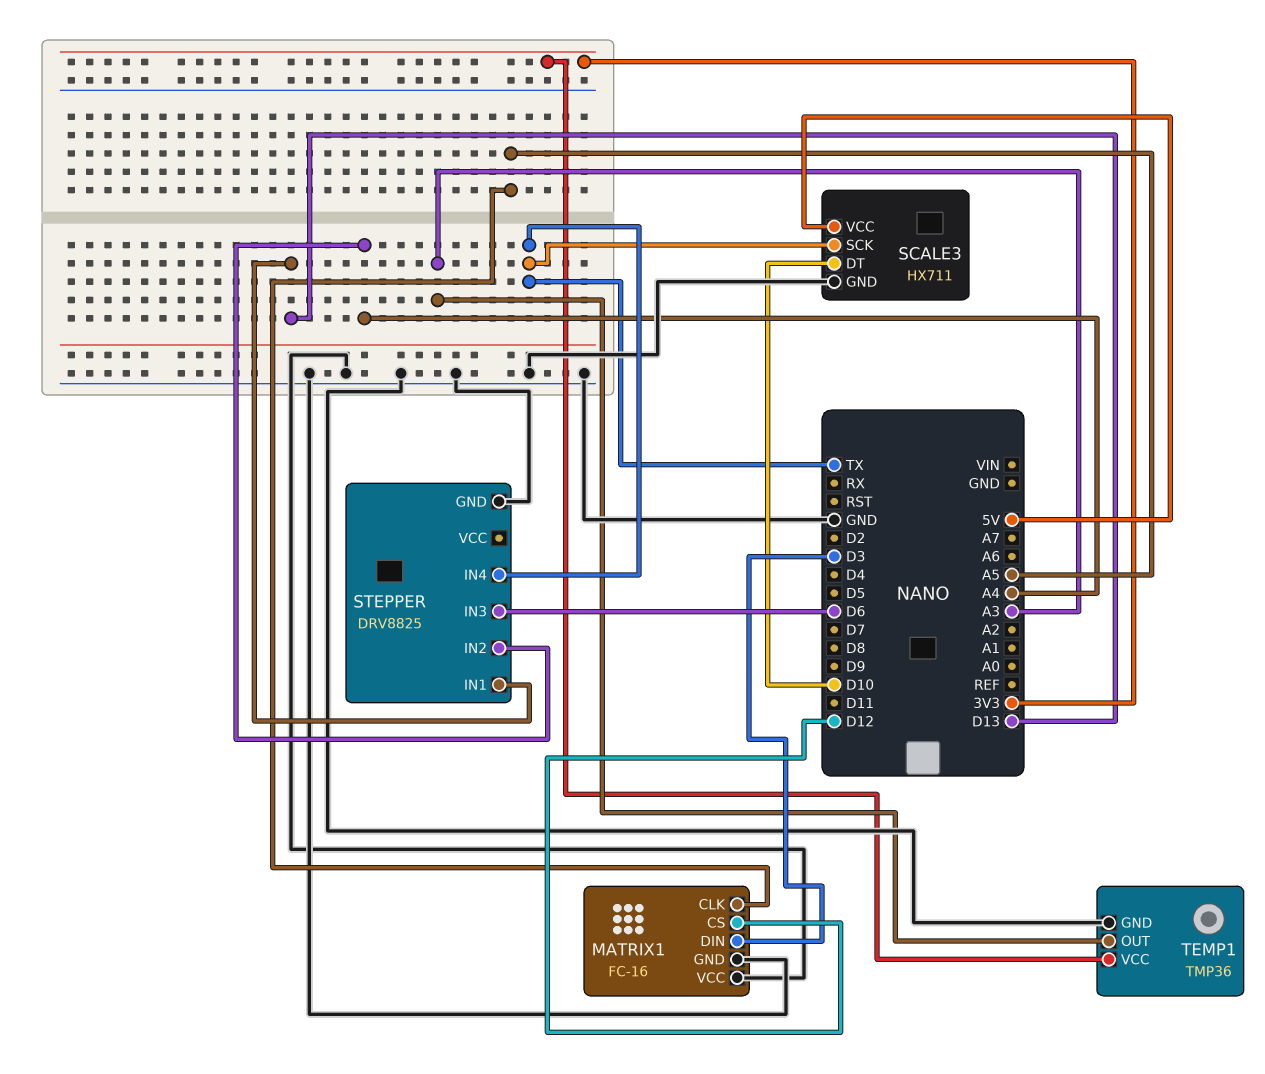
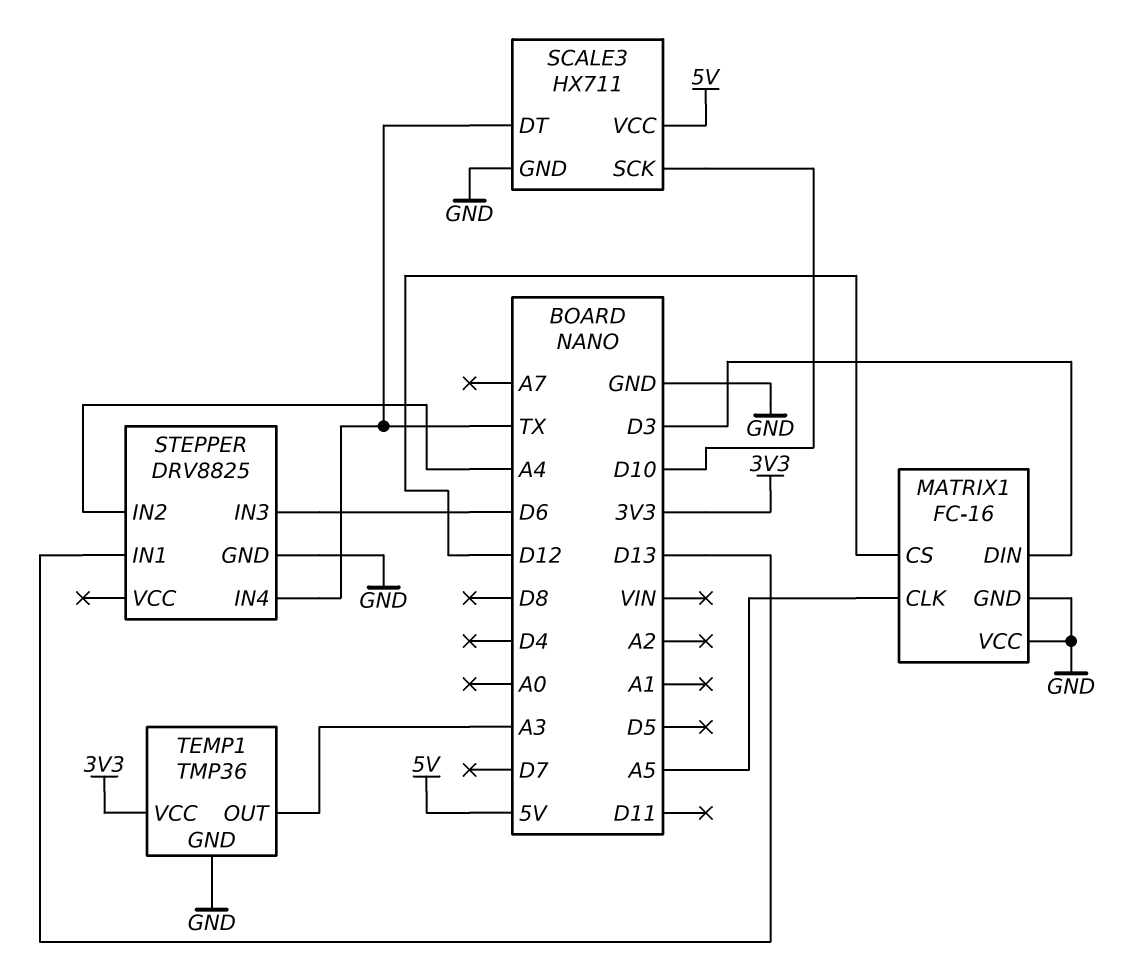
SCALE3 pin DT: D10 -> TX
SCALE3 pin SCK: TX -> D10

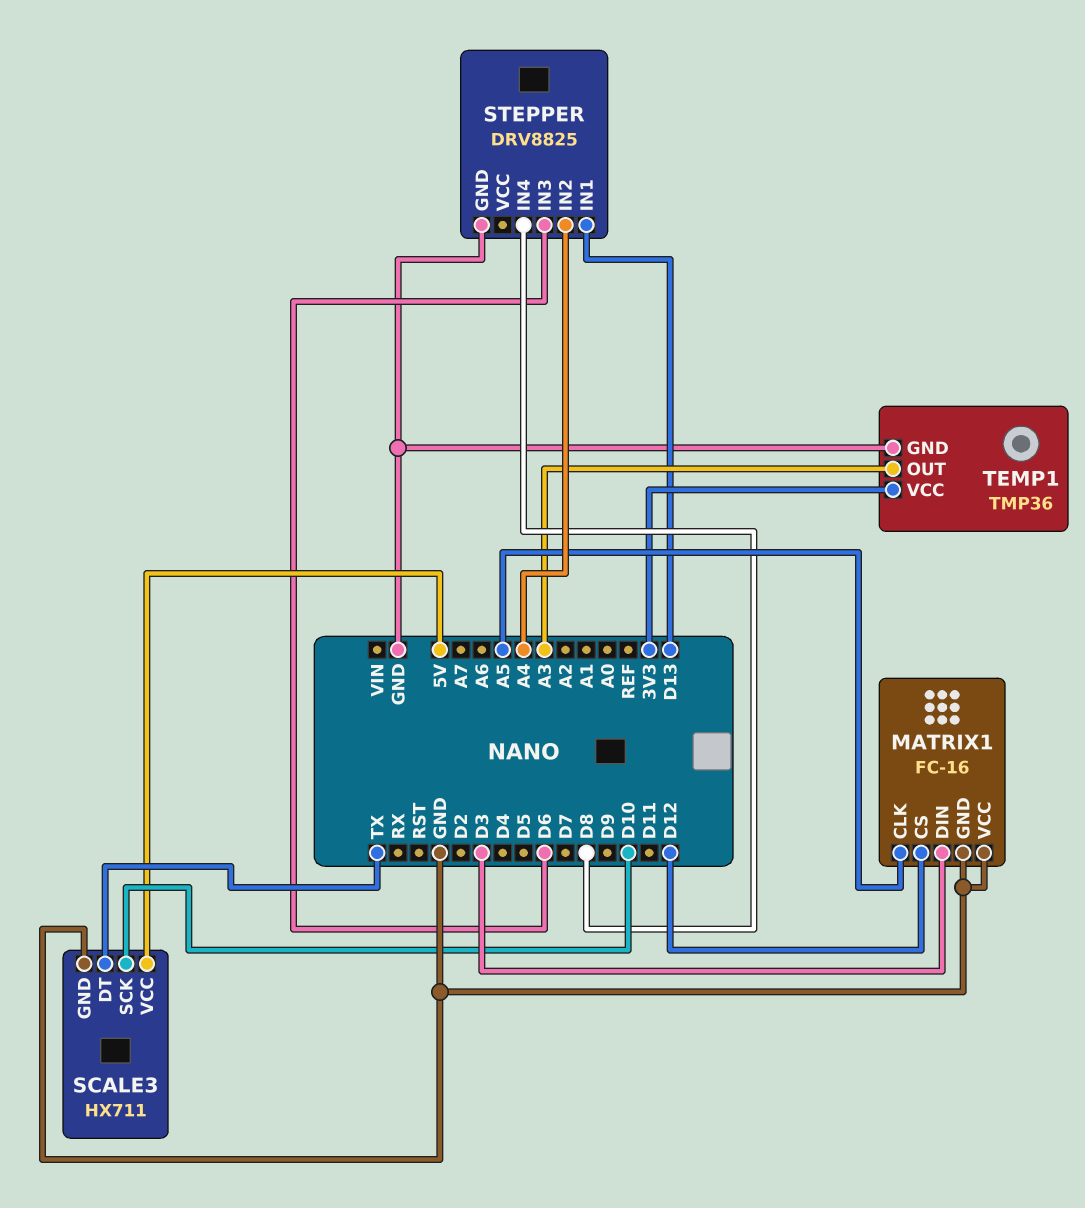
STEPPER pin IN4: TX -> D8

